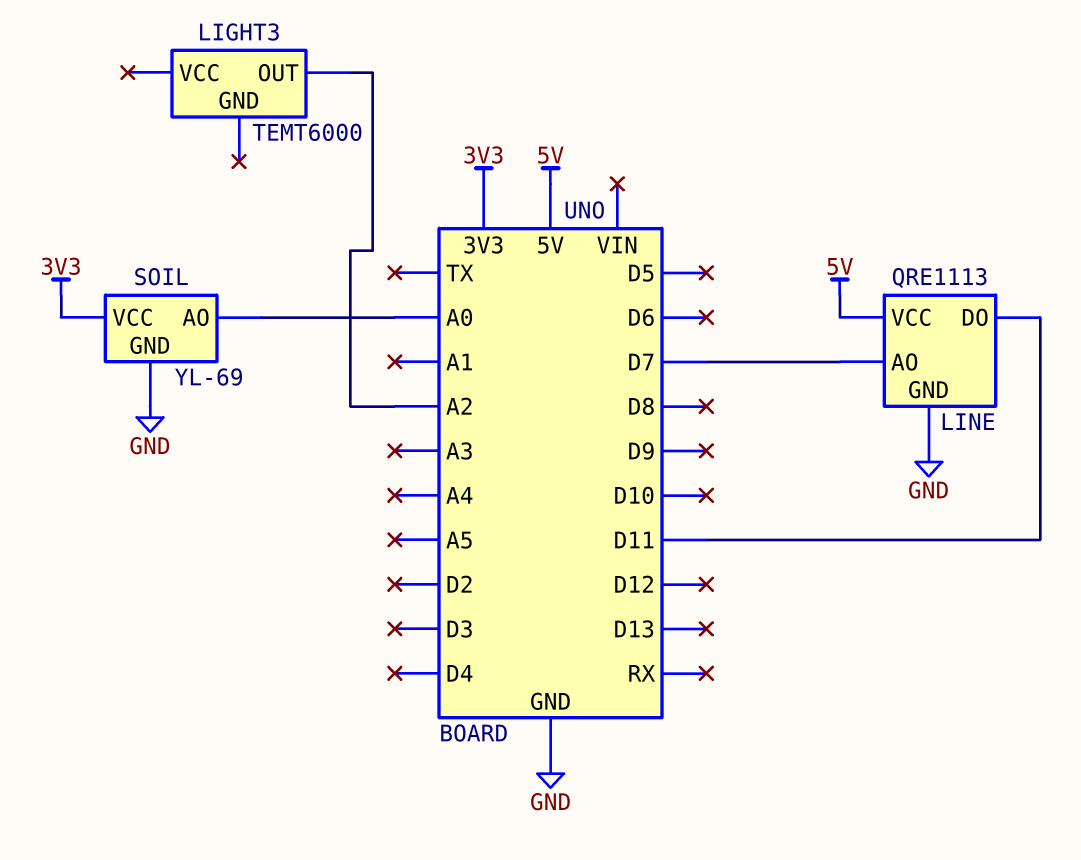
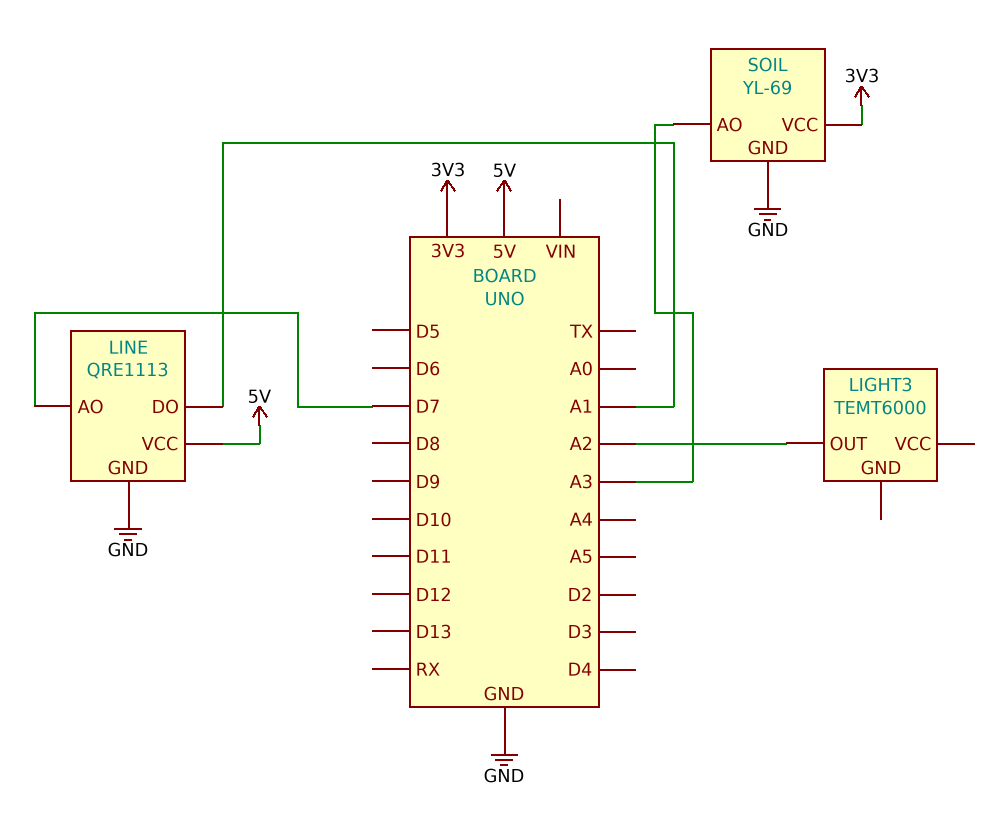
LINE pin DO: D11 -> A1
SOIL pin AO: A0 -> A3

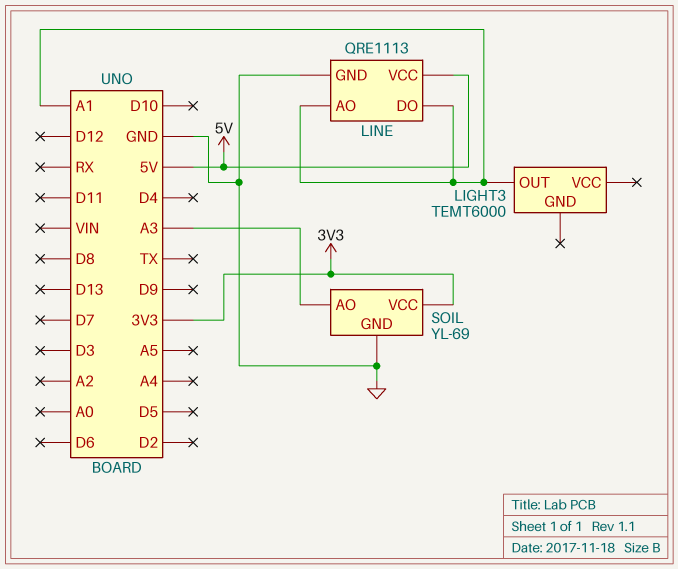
LIGHT3 pin OUT: A2 -> A1
LINE pin AO: D7 -> A1

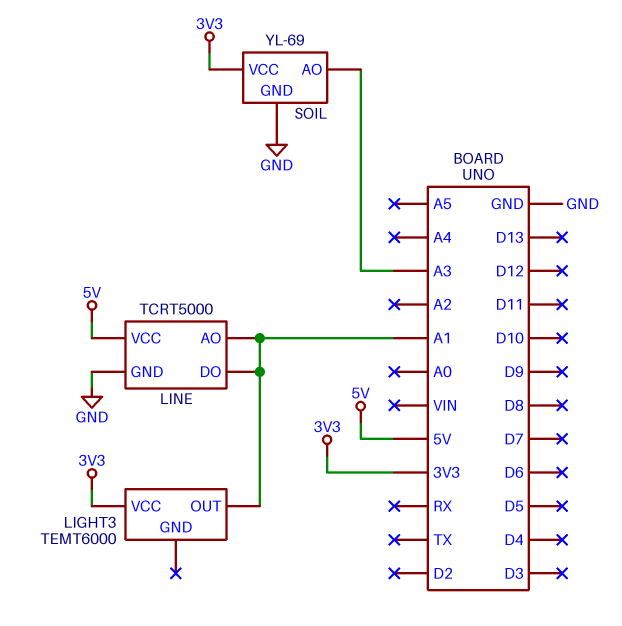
LIGHT3 pin VCC: none -> 3V3
LINE: QRE1113 -> TCRT5000

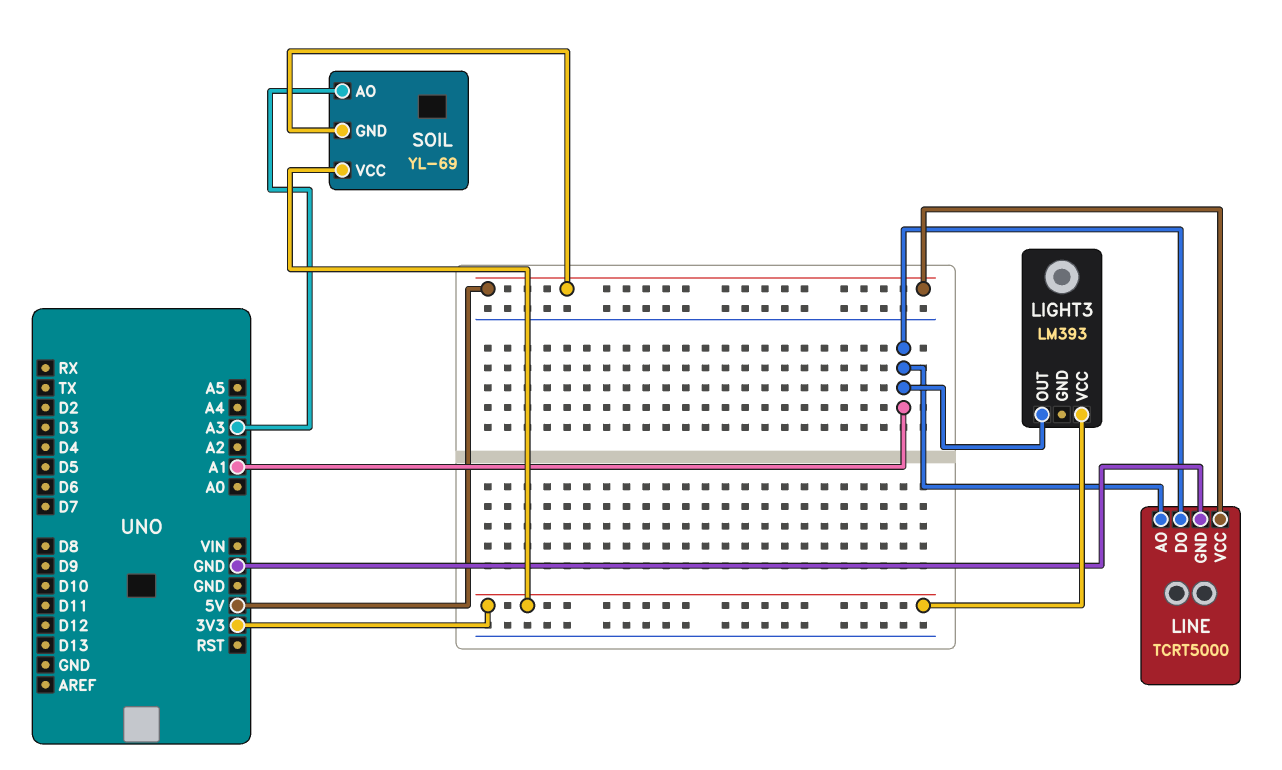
LIGHT3: TEMT6000 -> LM393
SOIL pin GND: GND -> 5V

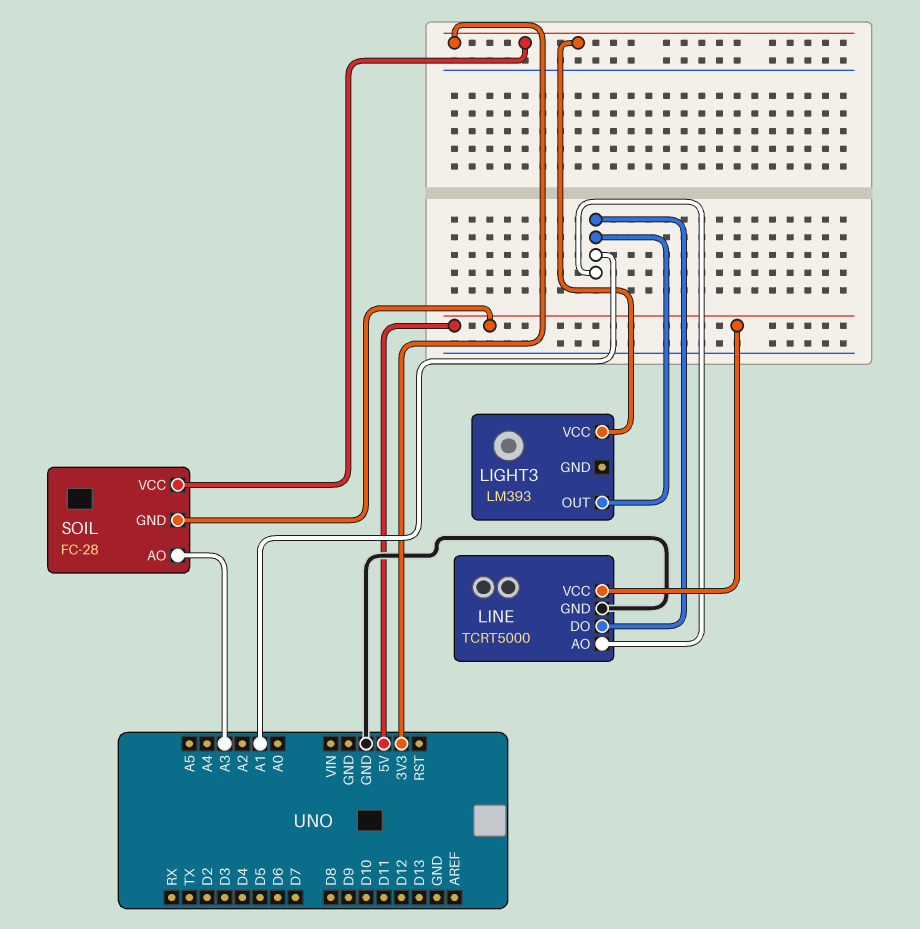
SOIL: YL-69 -> FC-28

